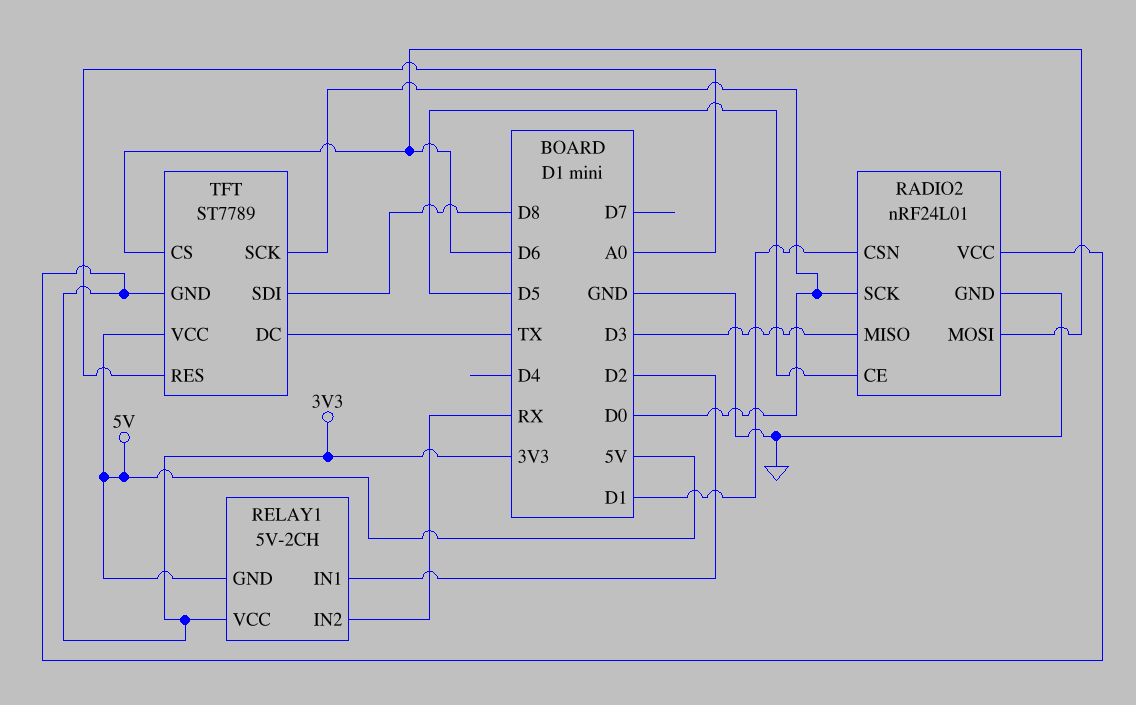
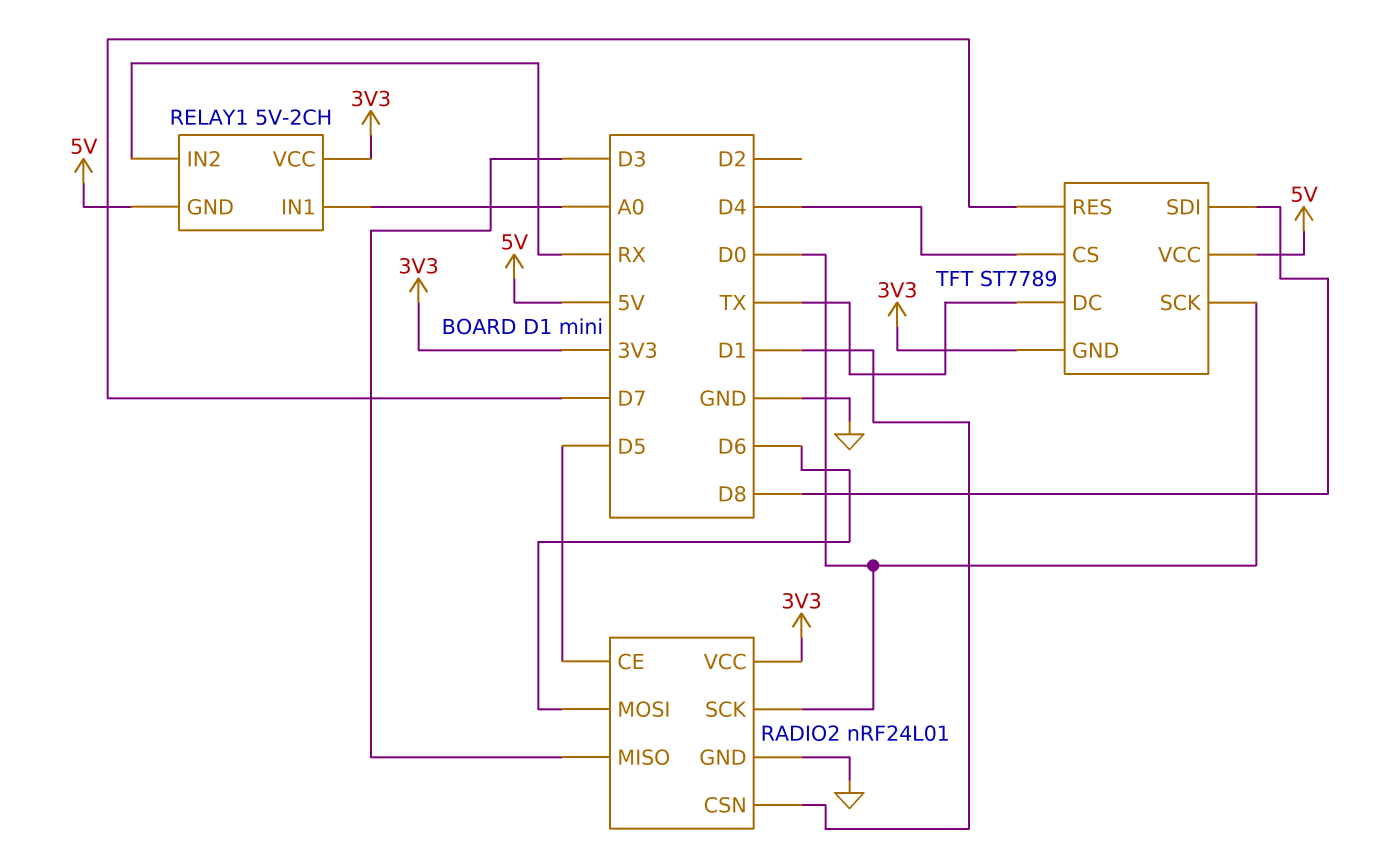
RELAY1 pin IN1: D2 -> A0
TFT pin CS: D6 -> D4
TFT pin RES: A0 -> D7

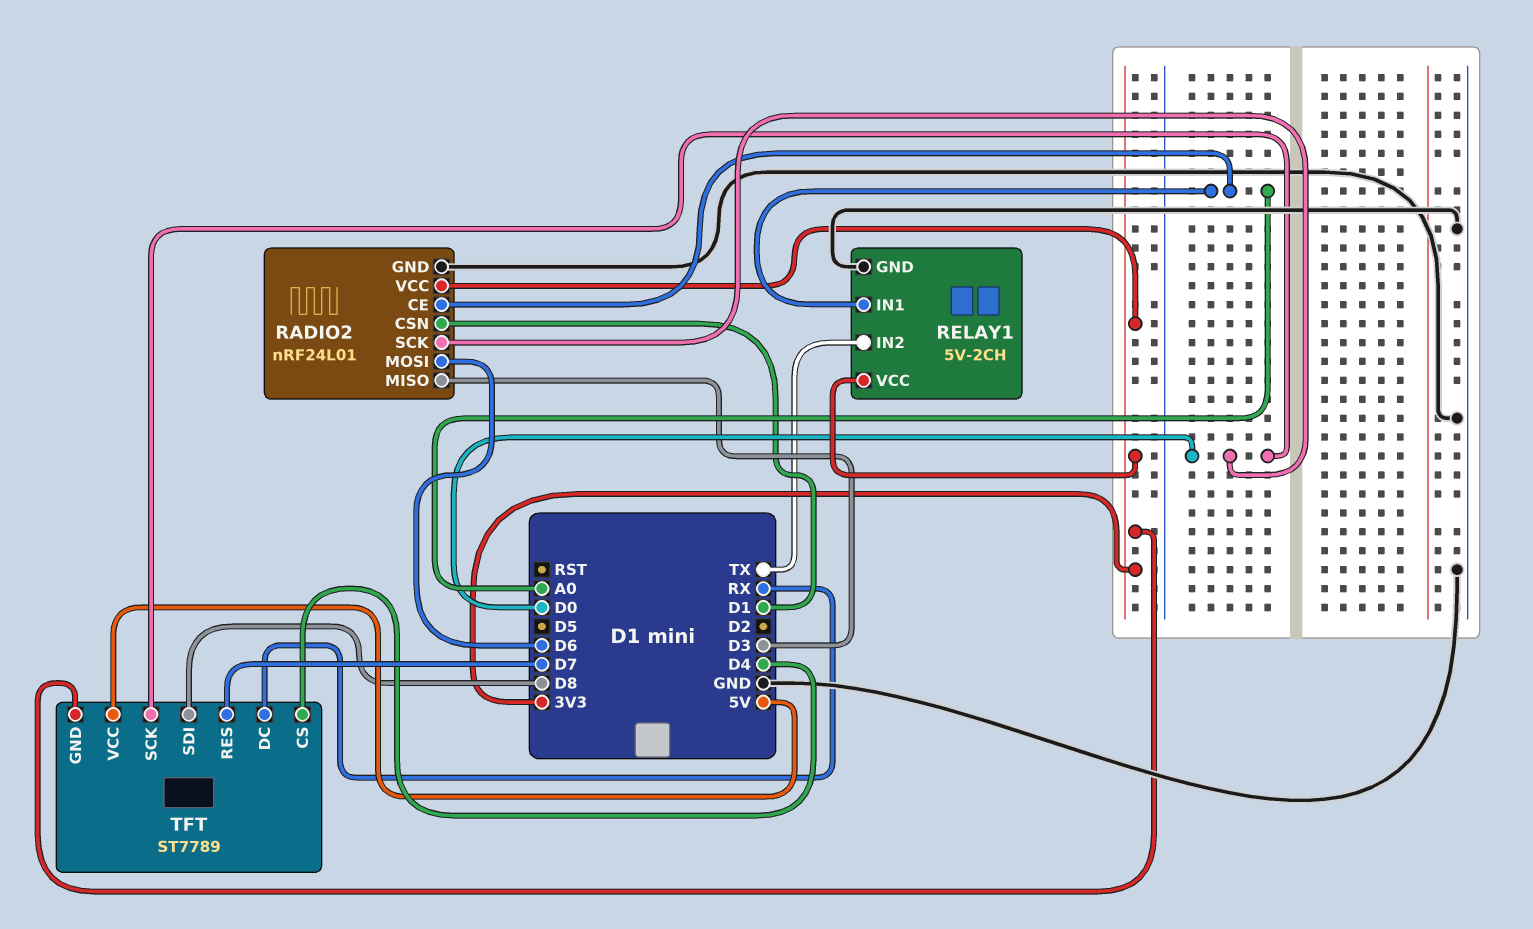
RADIO2 pin CE: D5 -> A0
RELAY1 pin GND: 5V -> GND
RELAY1 pin IN2: RX -> TX
TFT pin DC: TX -> RX

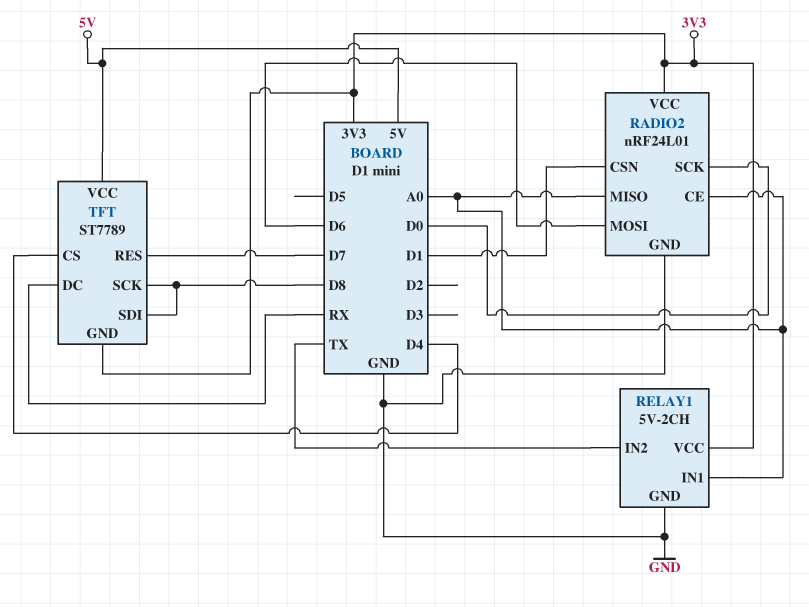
RADIO2 pin MISO: D3 -> A0
TFT pin SCK: D0 -> D8

